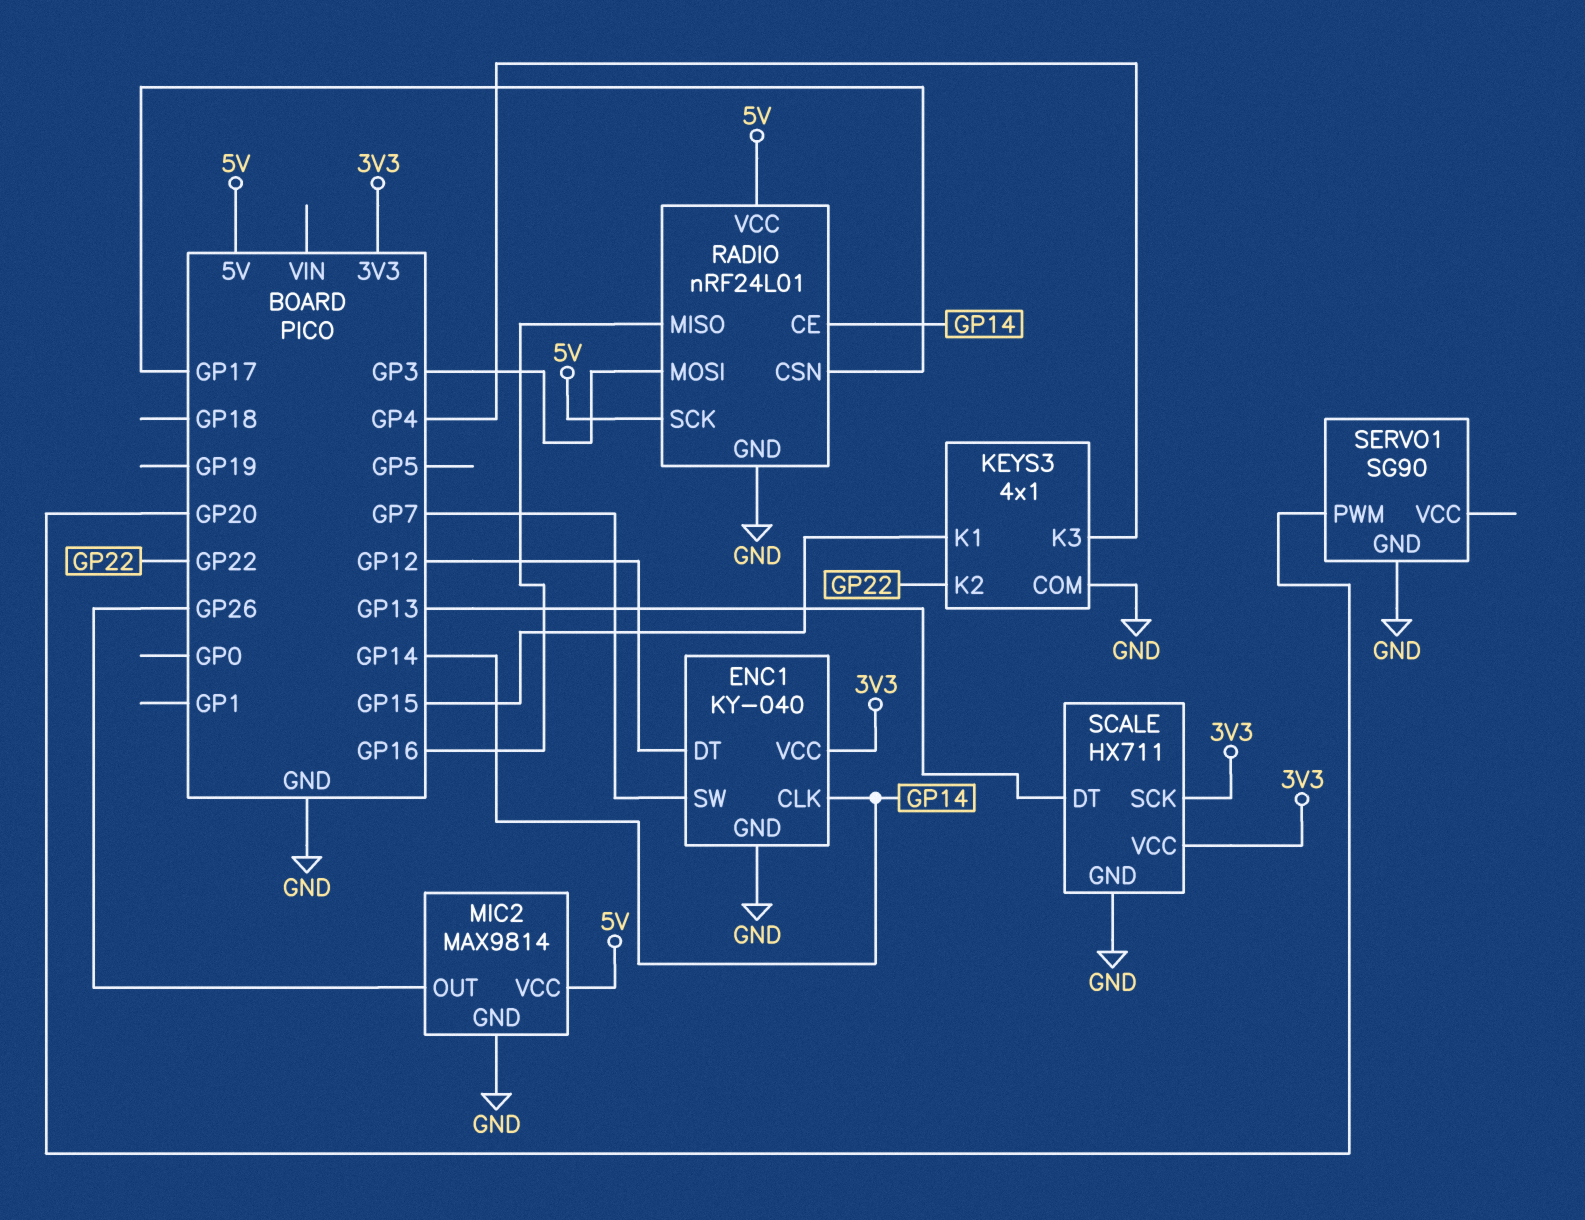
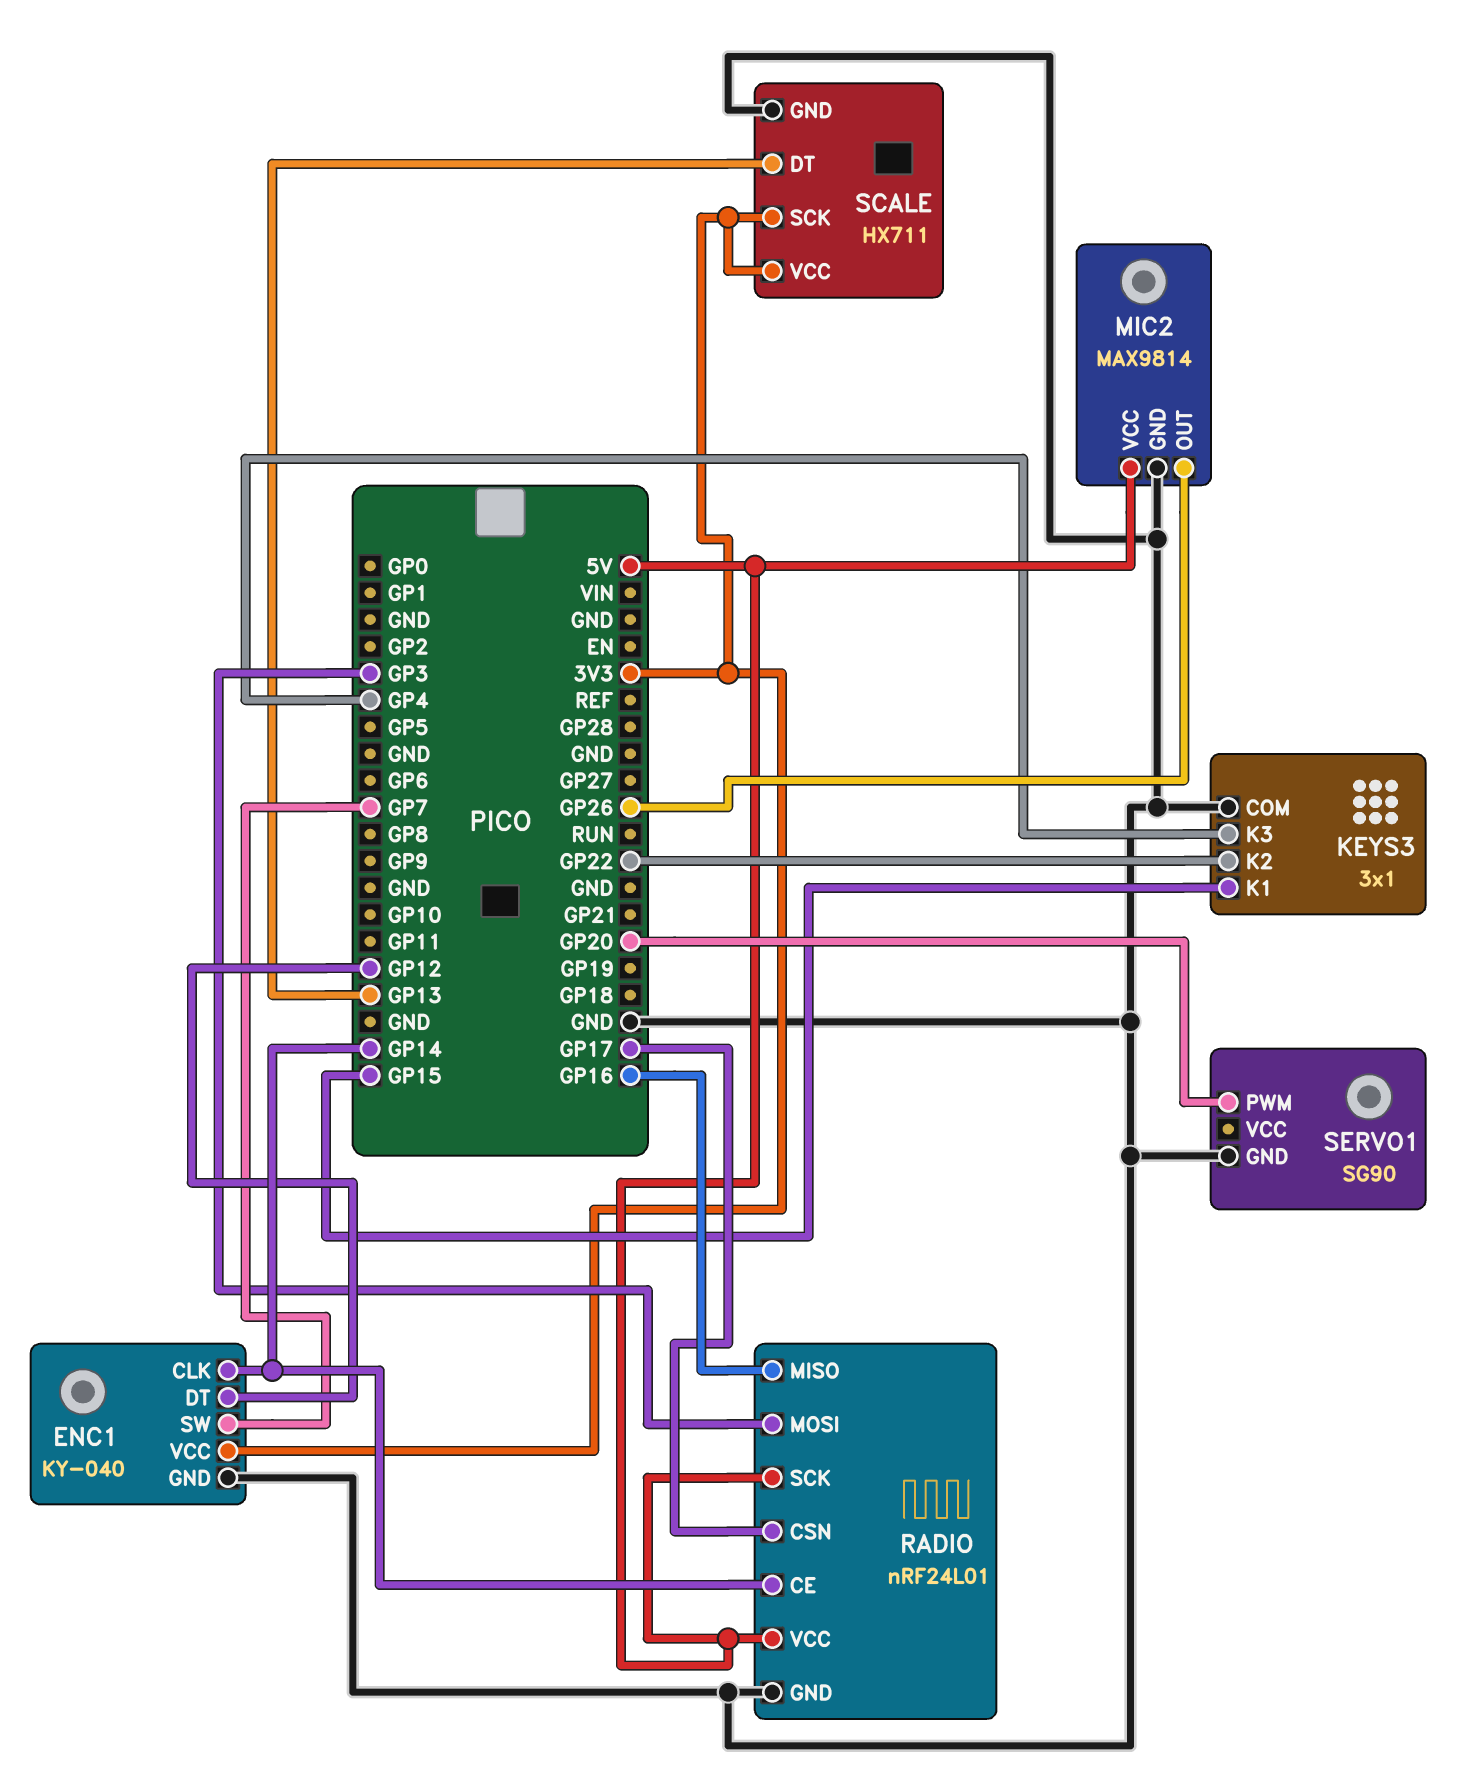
KEYS3: 4x1 -> 3x1

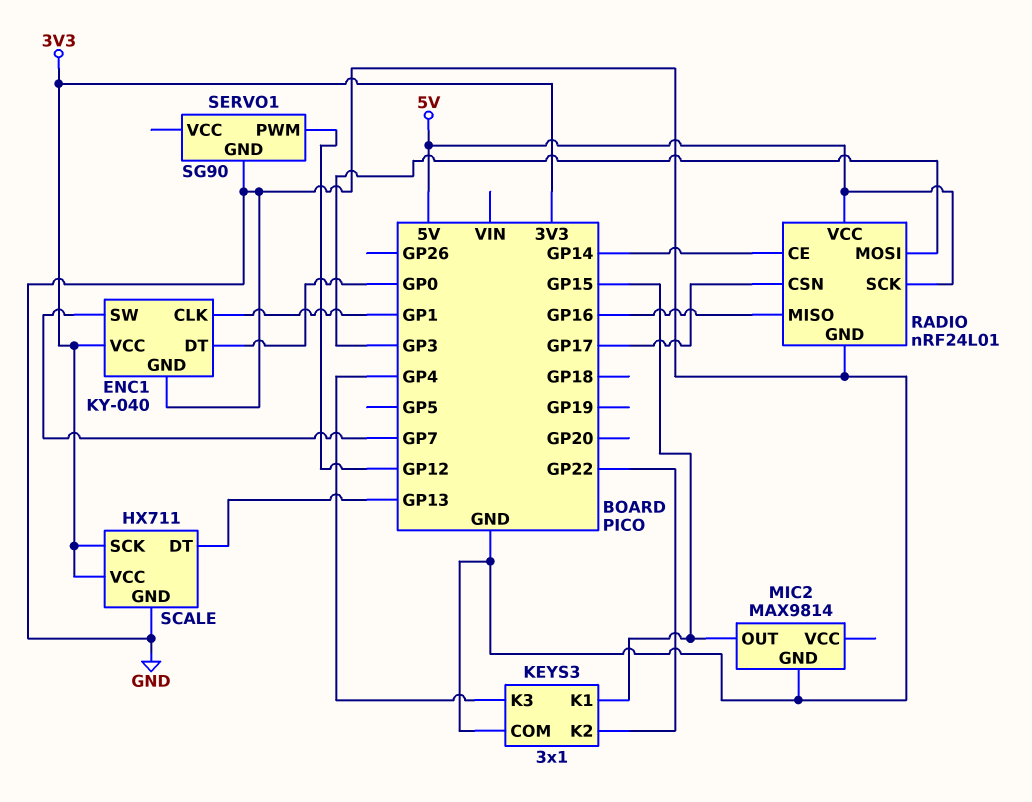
ENC1 pin CLK: GP14 -> GP1
ENC1 pin DT: GP12 -> GP0
MIC2 pin OUT: GP26 -> GP15
MIC2 pin VCC: 5V -> none
SERVO1 pin PWM: GP20 -> GP12

